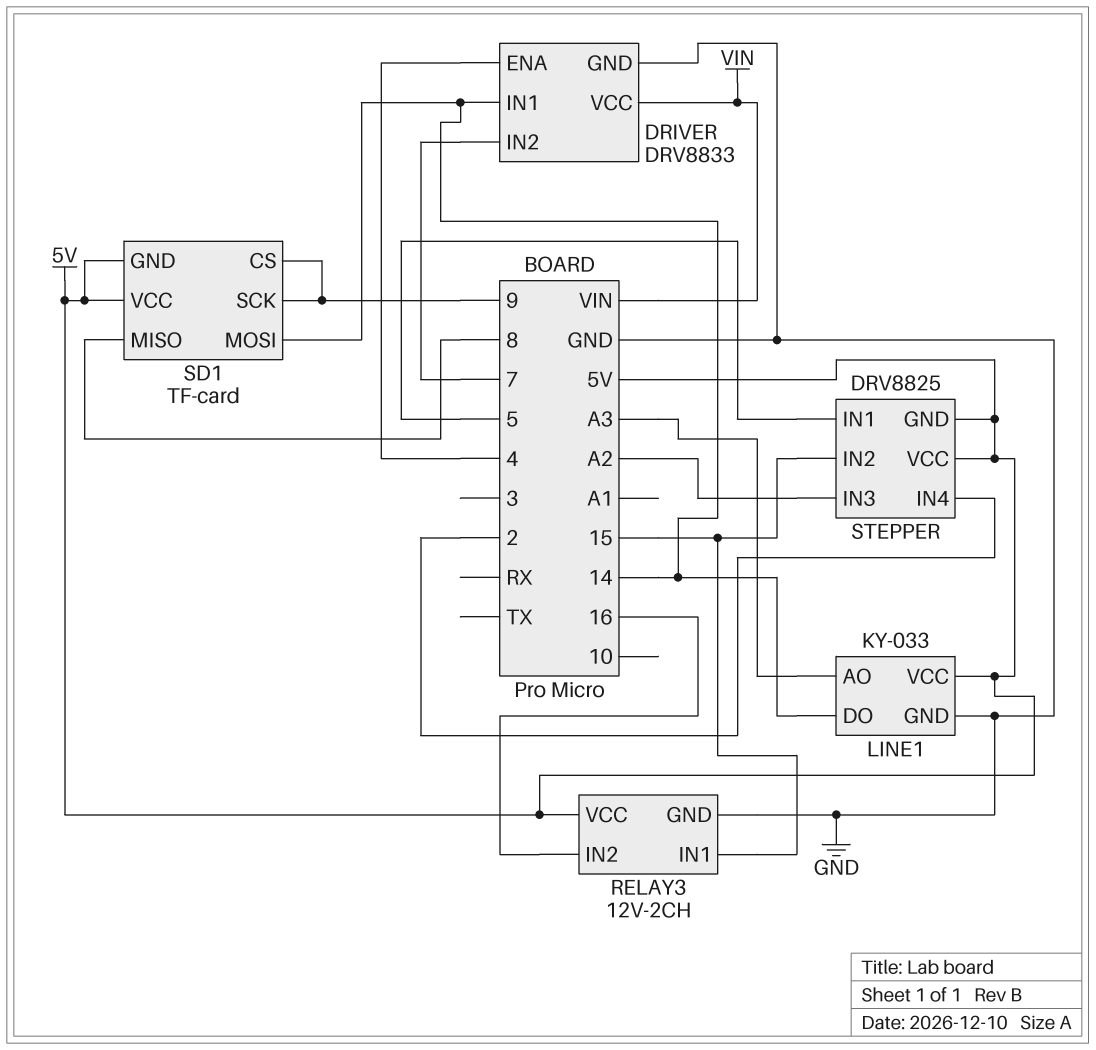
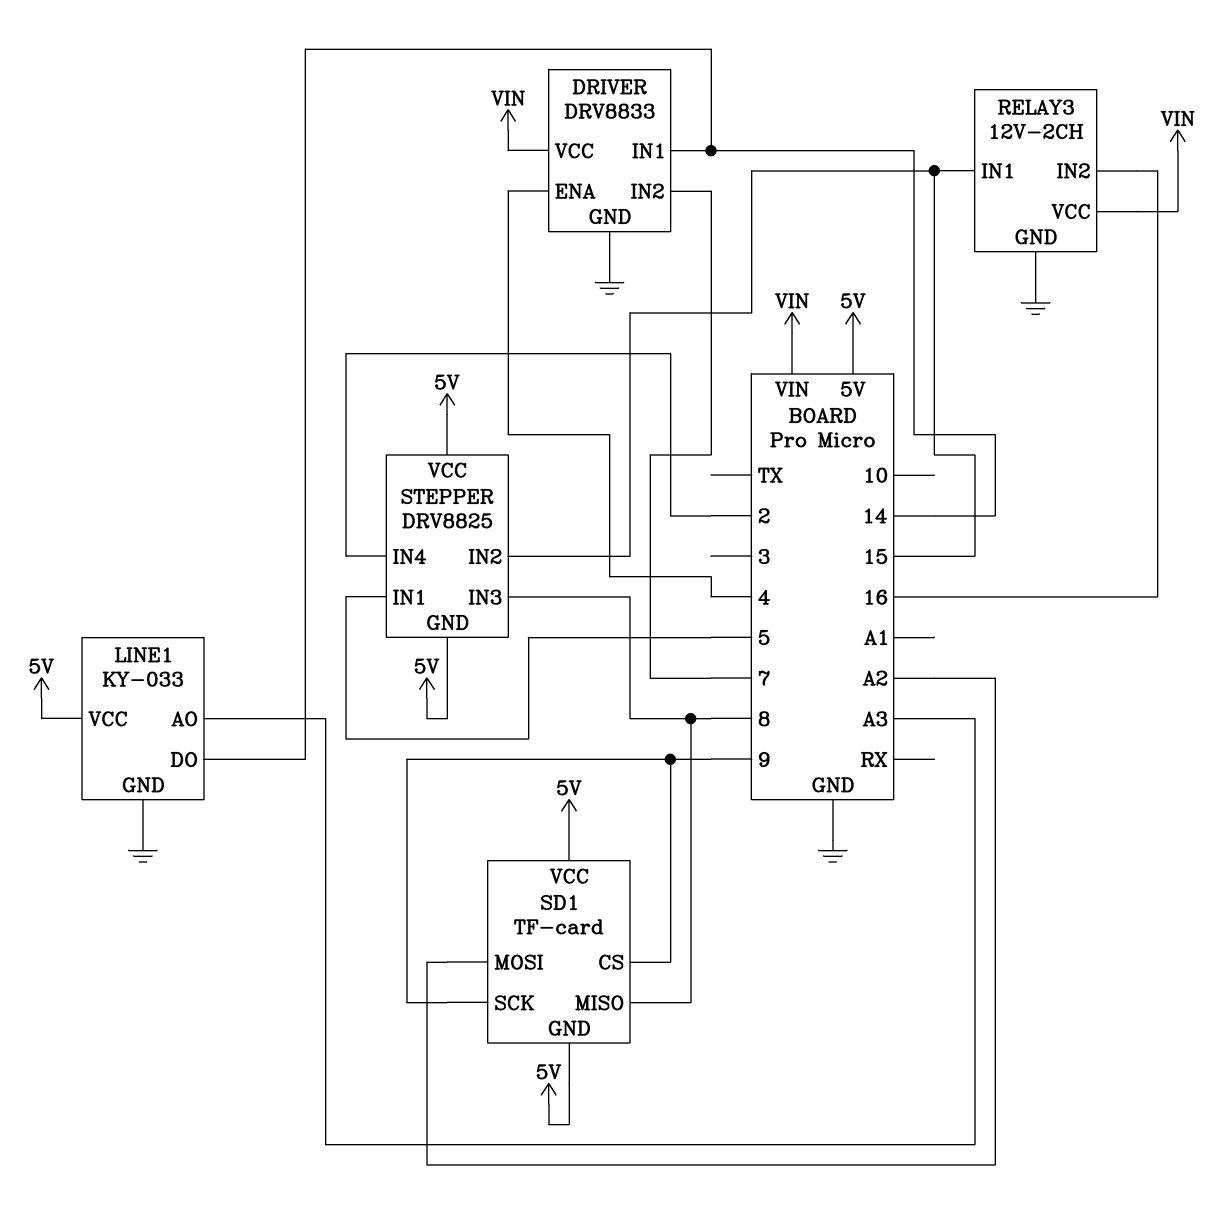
RELAY3 pin VCC: 5V -> VIN
SD1 pin MOSI: 14 -> A2
STEPPER pin IN3: A2 -> 8

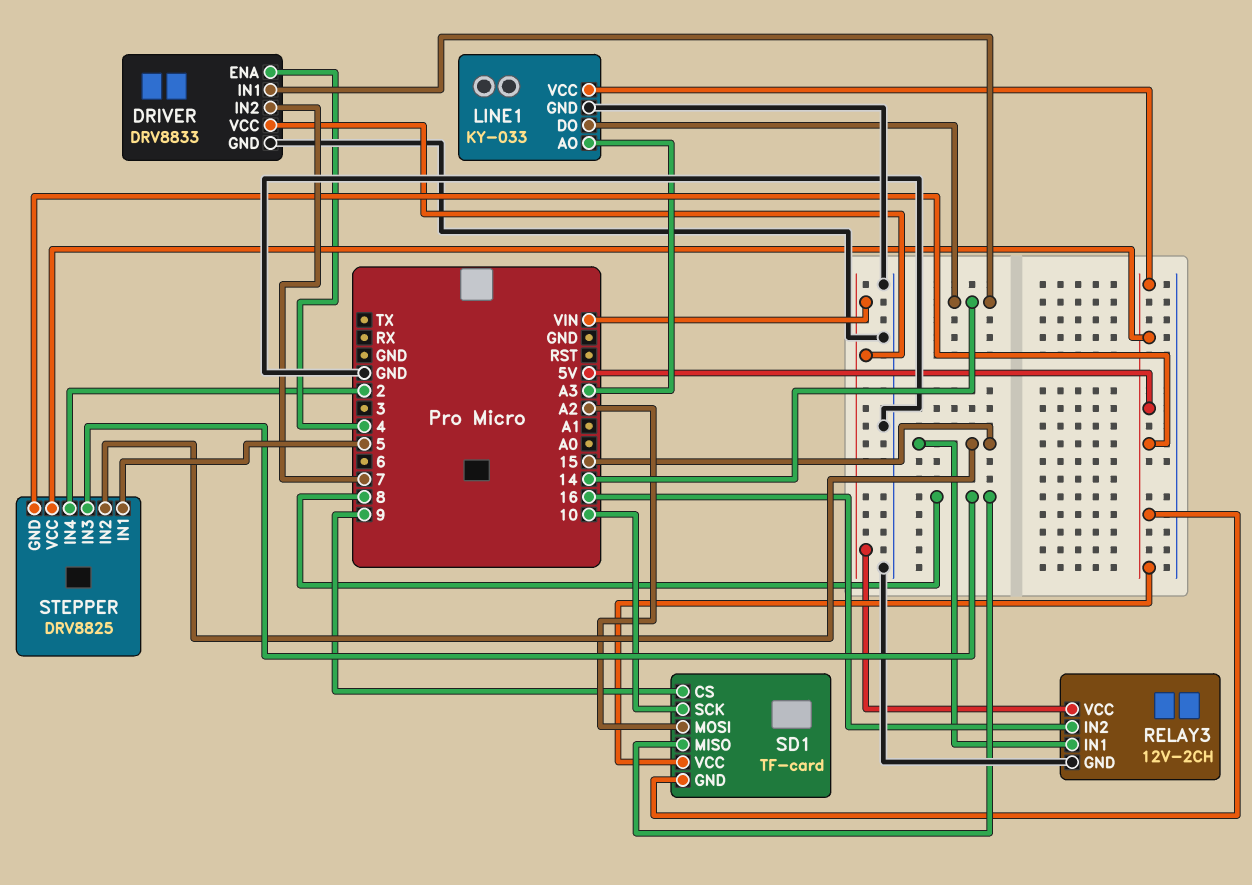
SD1 pin SCK: 9 -> 10

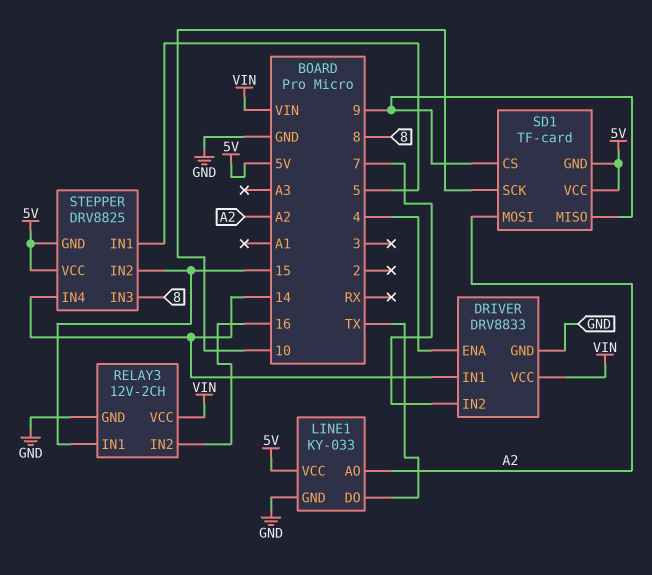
LINE1 pin AO: A3 -> A2
LINE1 pin DO: 14 -> TX
SD1 pin MISO: 8 -> 9
STEPPER pin IN4: 2 -> 14

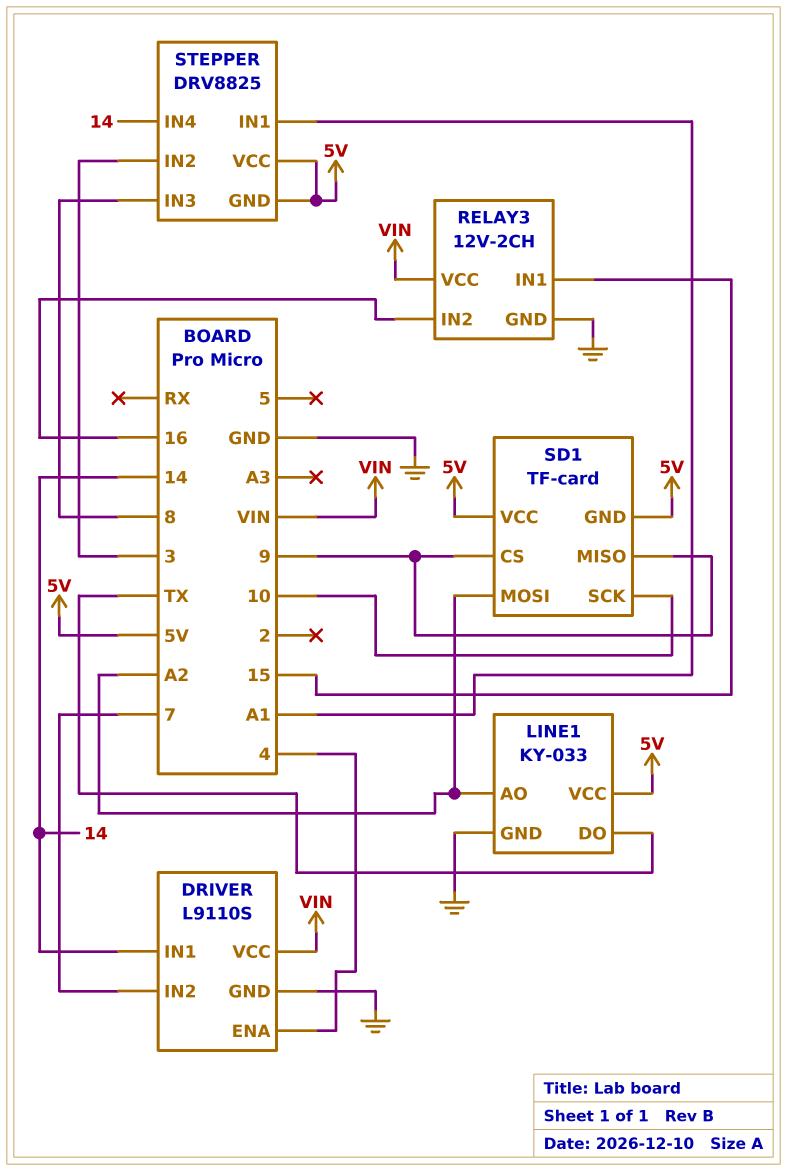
DRIVER: DRV8833 -> L9110S
STEPPER pin IN1: 5 -> A1
STEPPER pin IN2: 15 -> 3

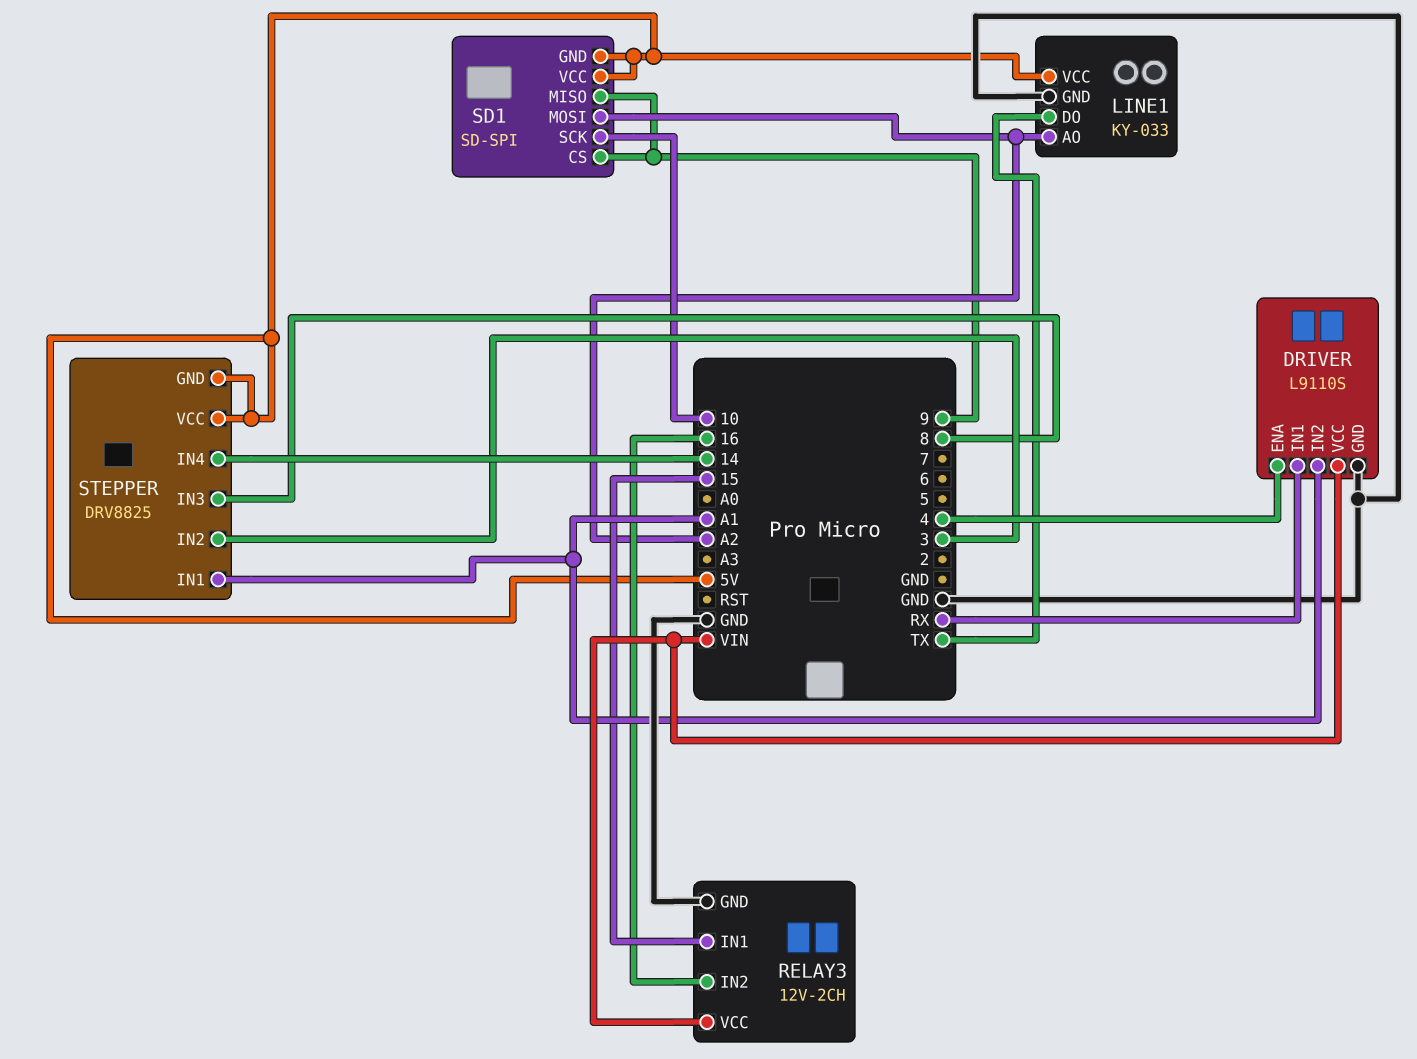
DRIVER pin IN1: 14 -> RX
DRIVER pin IN2: 7 -> A1
SD1: TF-card -> SD-SPI

